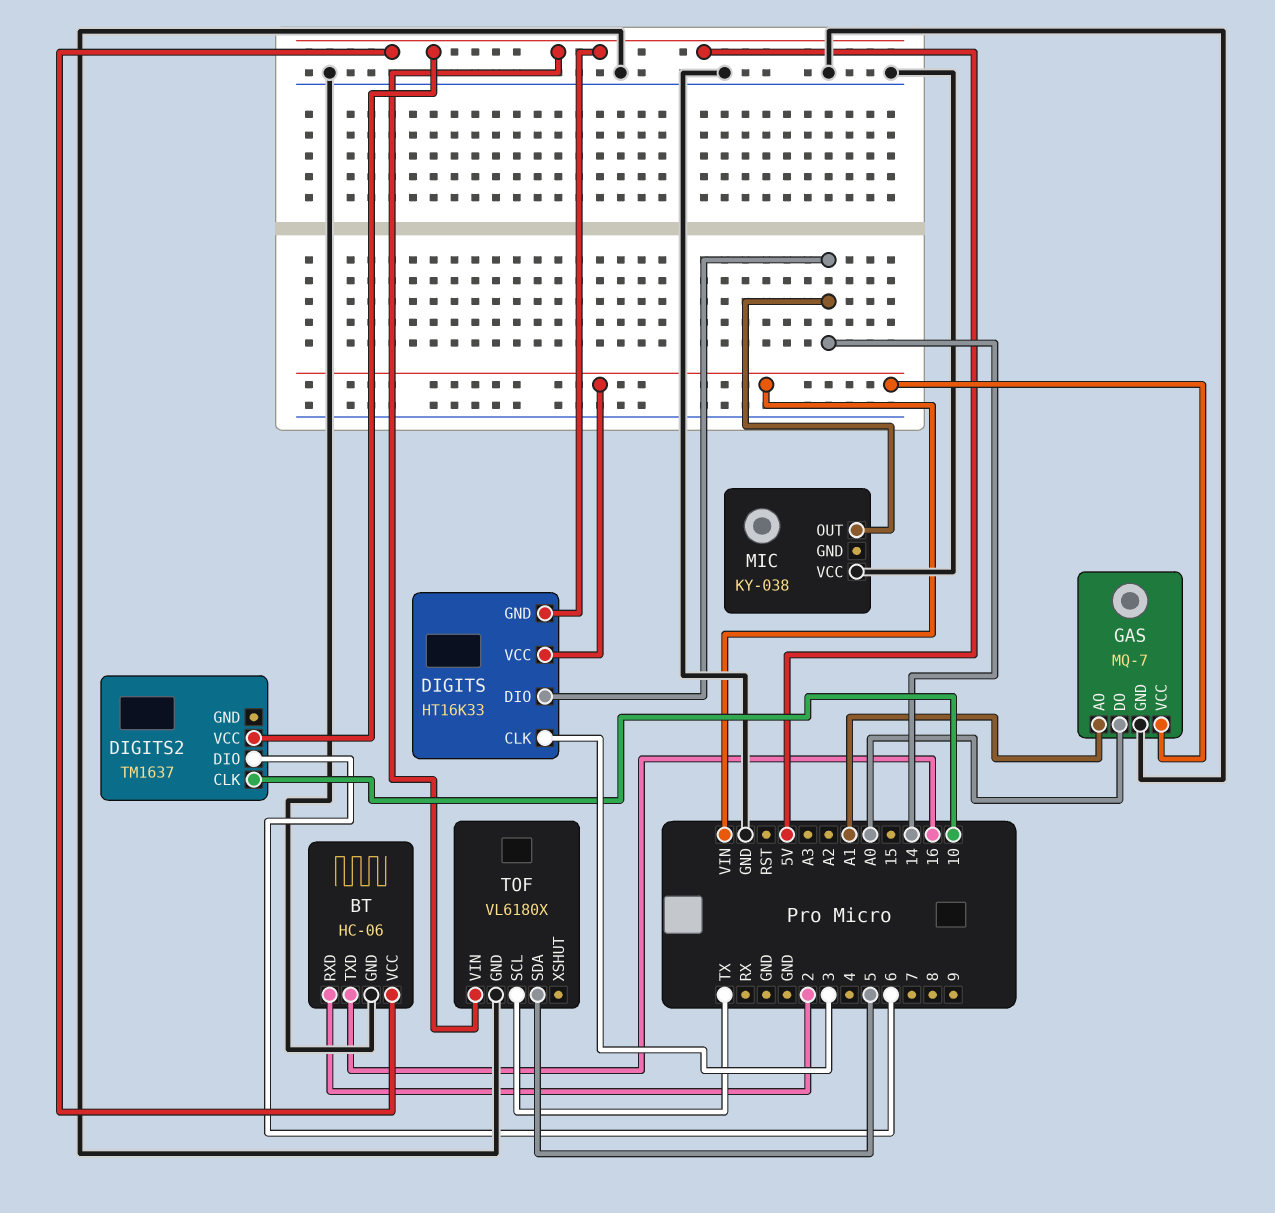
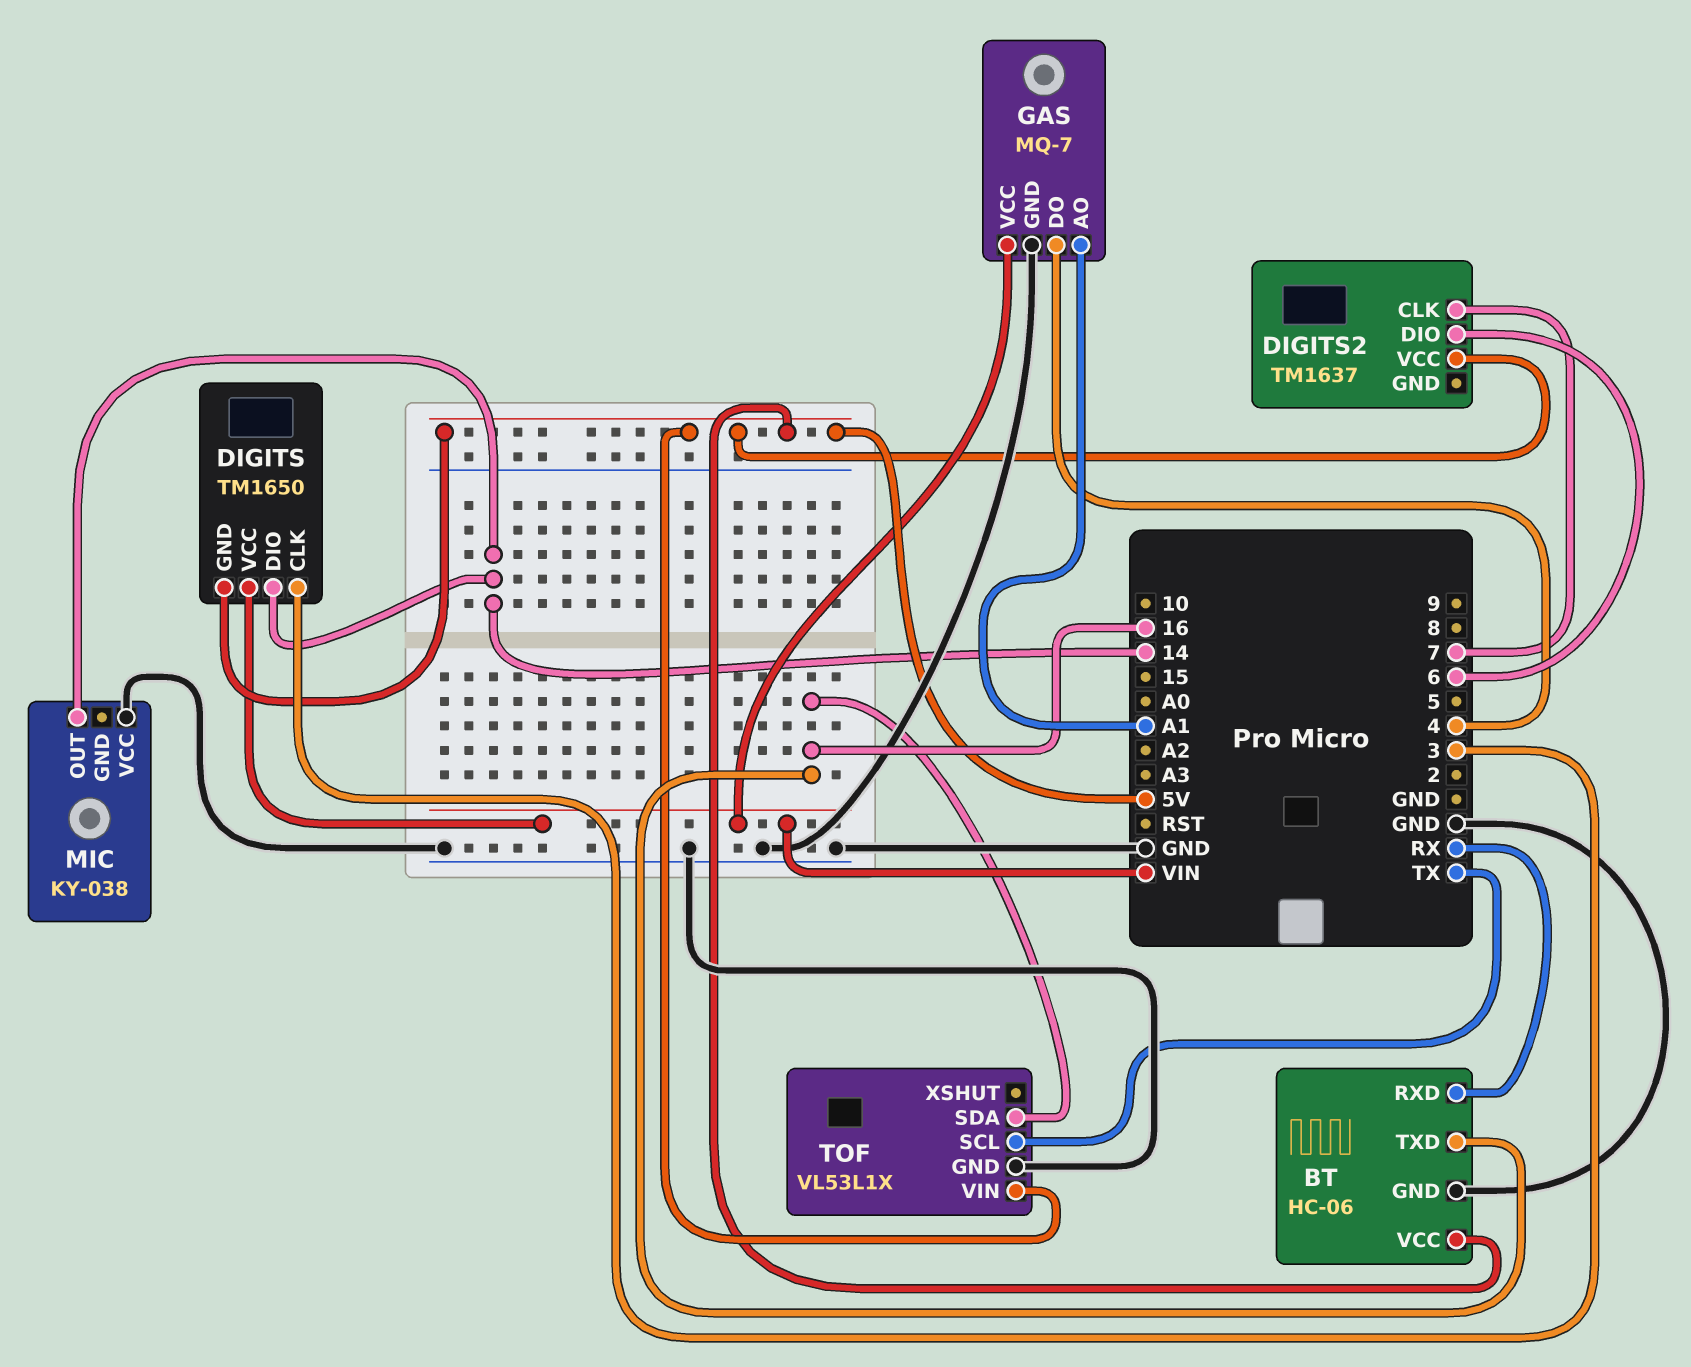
BT pin RXD: 2 -> RX
DIGITS: HT16K33 -> TM1650
DIGITS2 pin CLK: 10 -> 7
GAS pin DO: A0 -> 4
TOF: VL6180X -> VL53L1X
TOF pin SDA: 5 -> 16

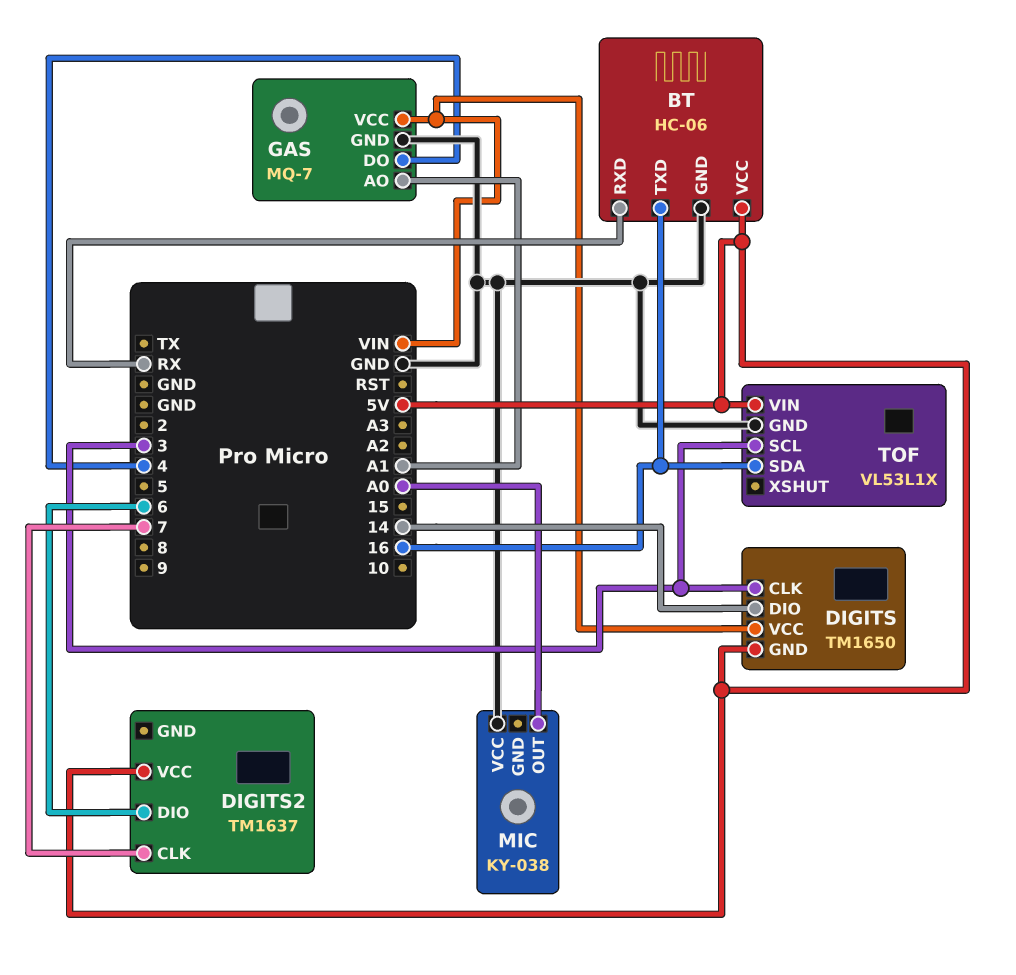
MIC pin OUT: 14 -> A0
TOF pin SCL: TX -> 3

